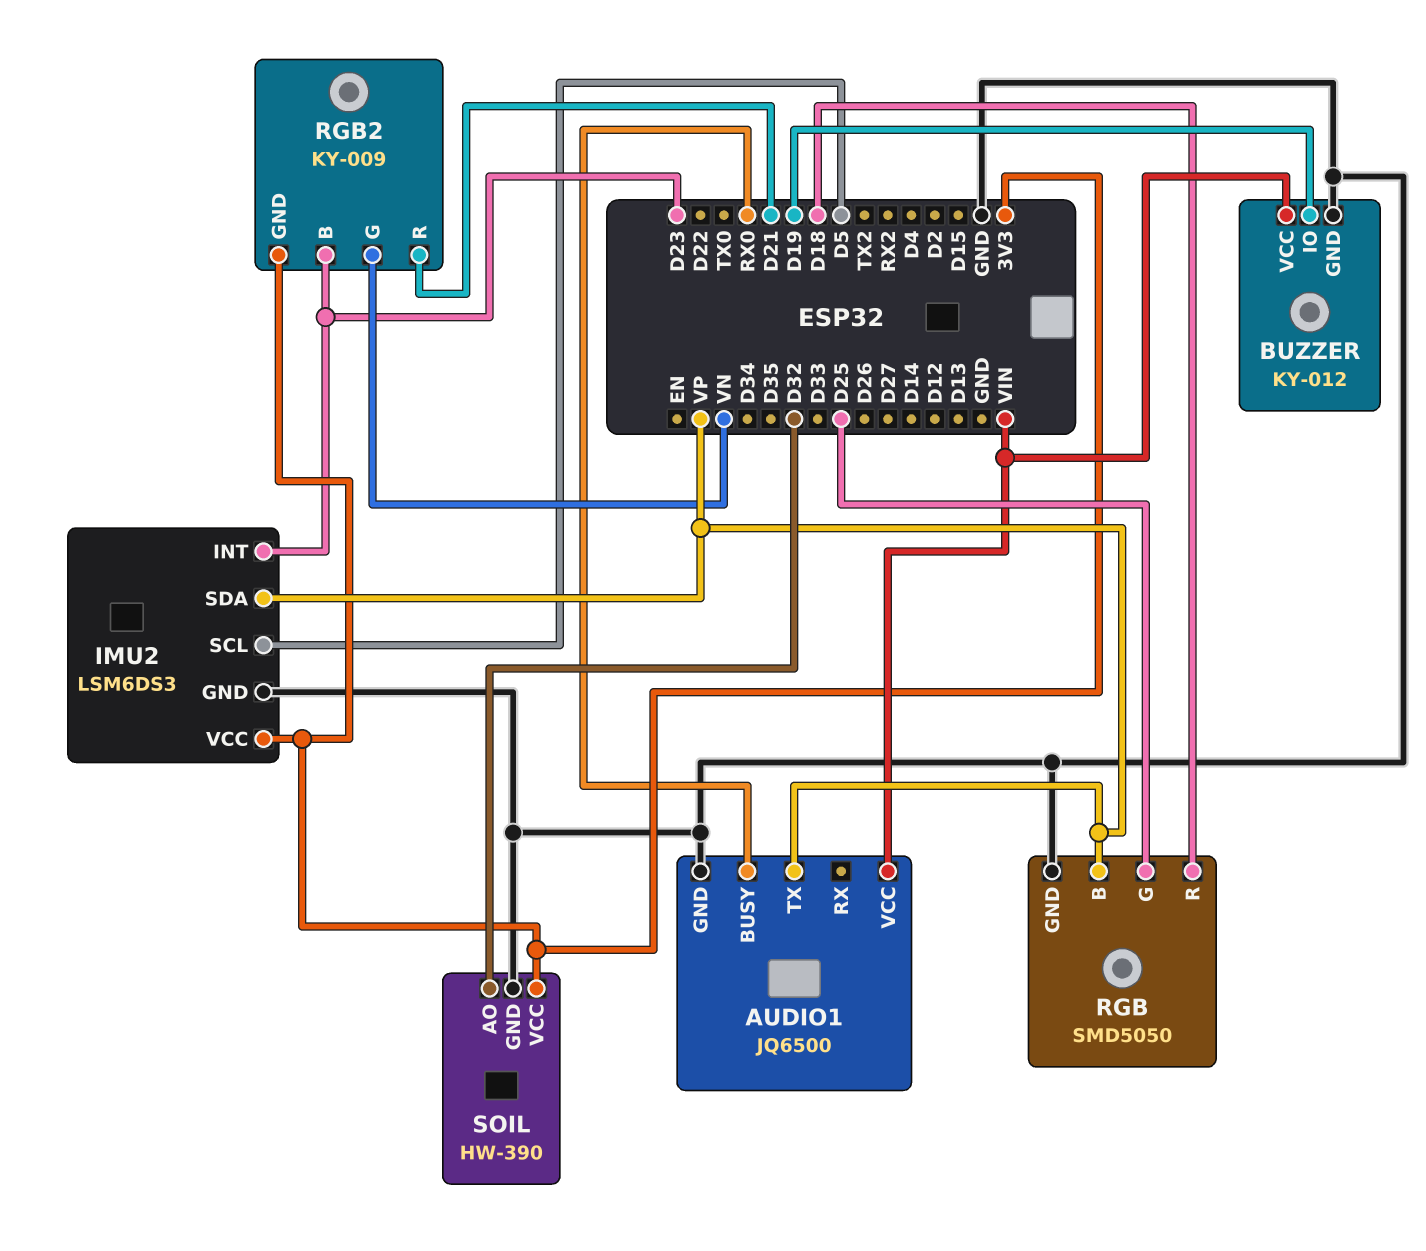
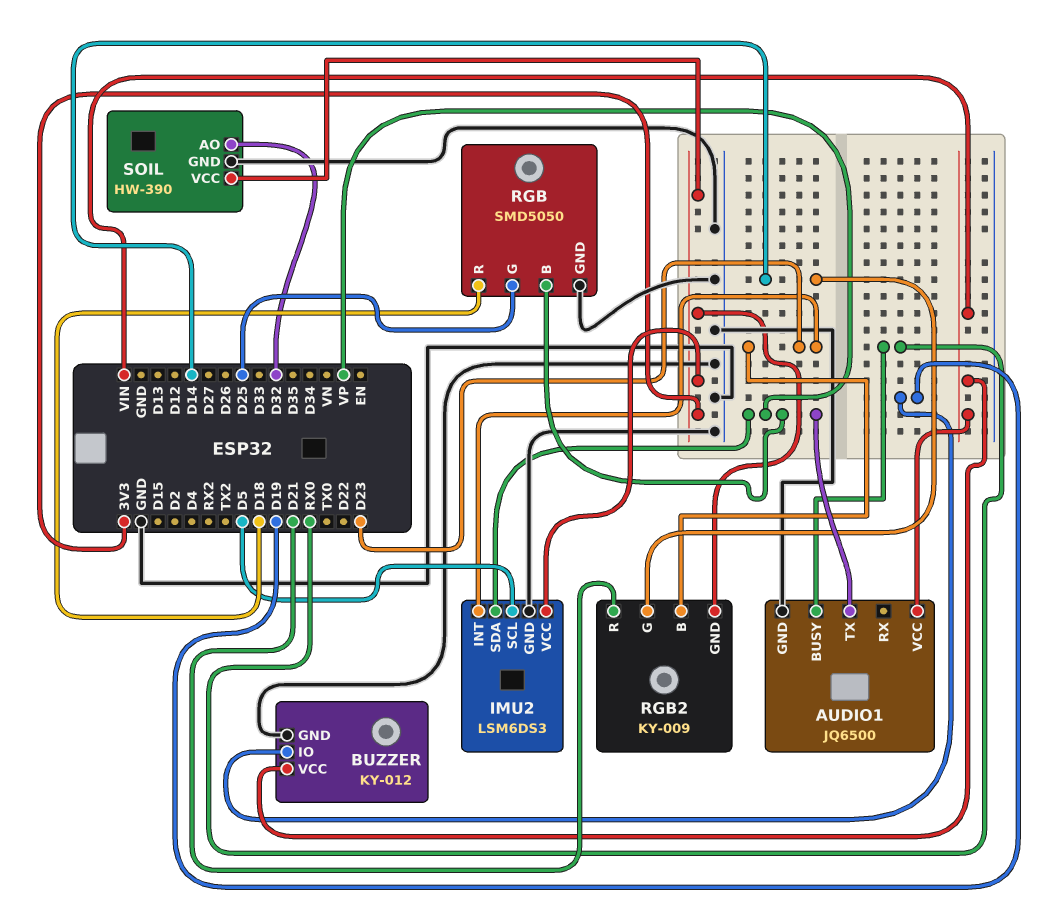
RGB2 pin G: VN -> D14

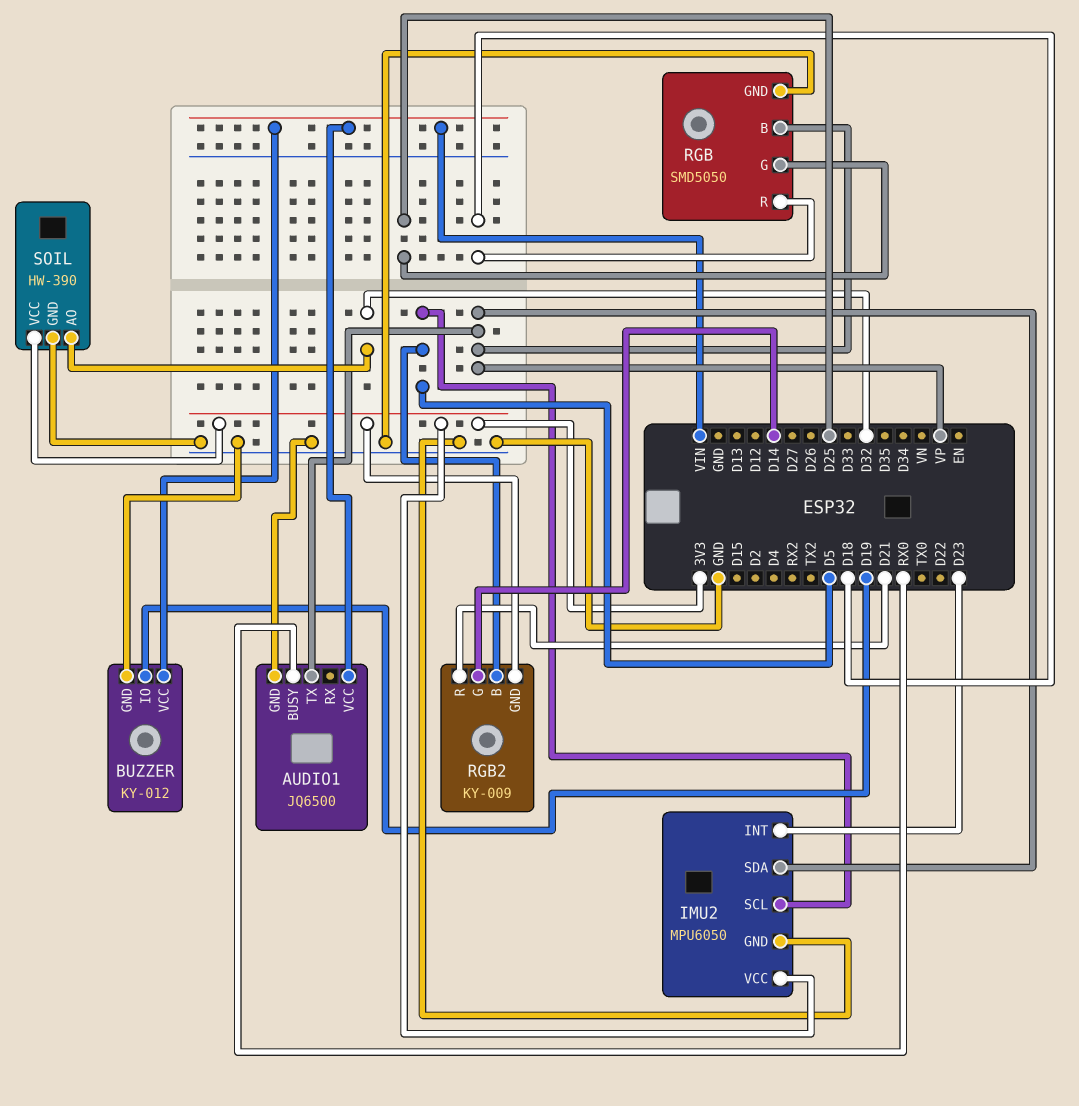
IMU2: LSM6DS3 -> MPU6050
RGB2 pin B: D23 -> D5

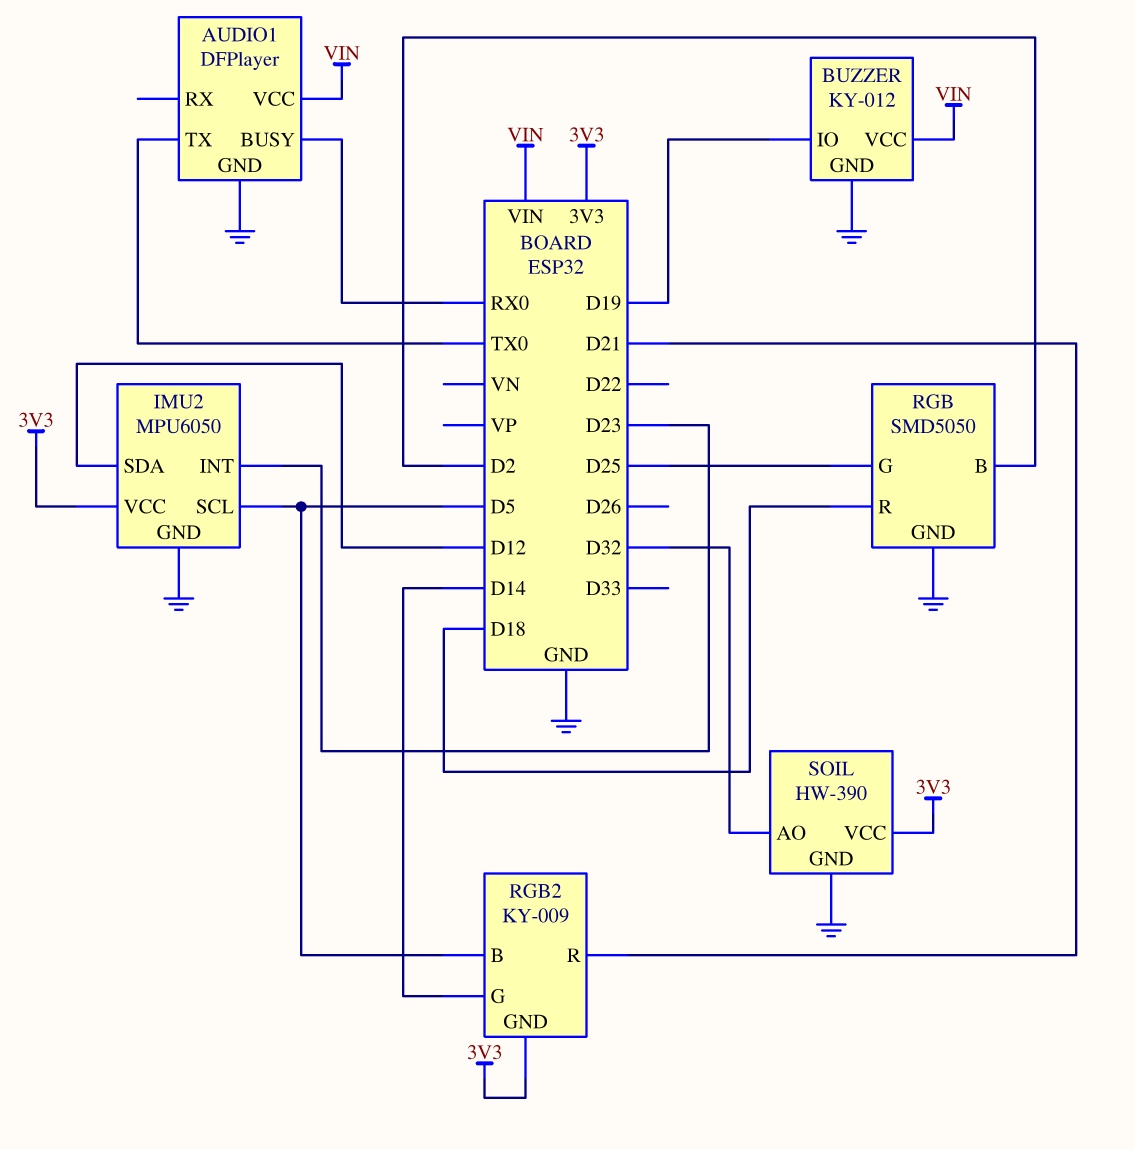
AUDIO1: JQ6500 -> DFPlayer
AUDIO1 pin TX: VP -> TX0
IMU2 pin SDA: VP -> D12
RGB pin B: VP -> D2

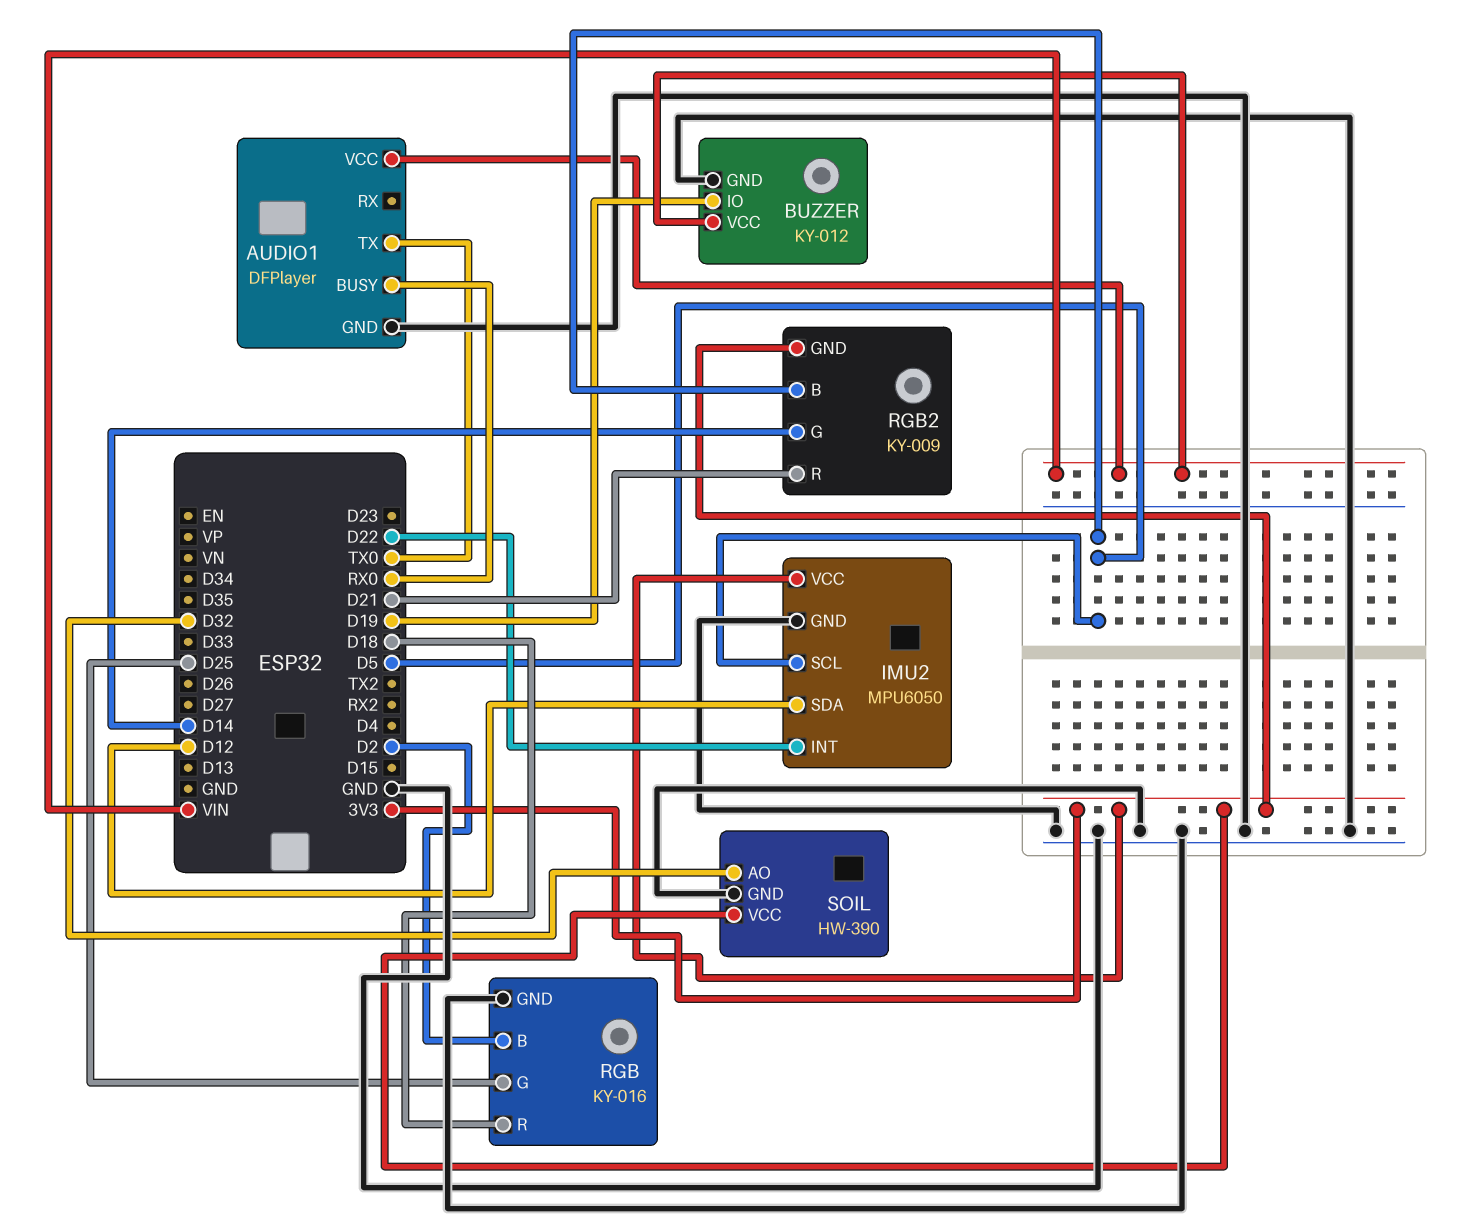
IMU2 pin INT: D23 -> D22
RGB: SMD5050 -> KY-016

